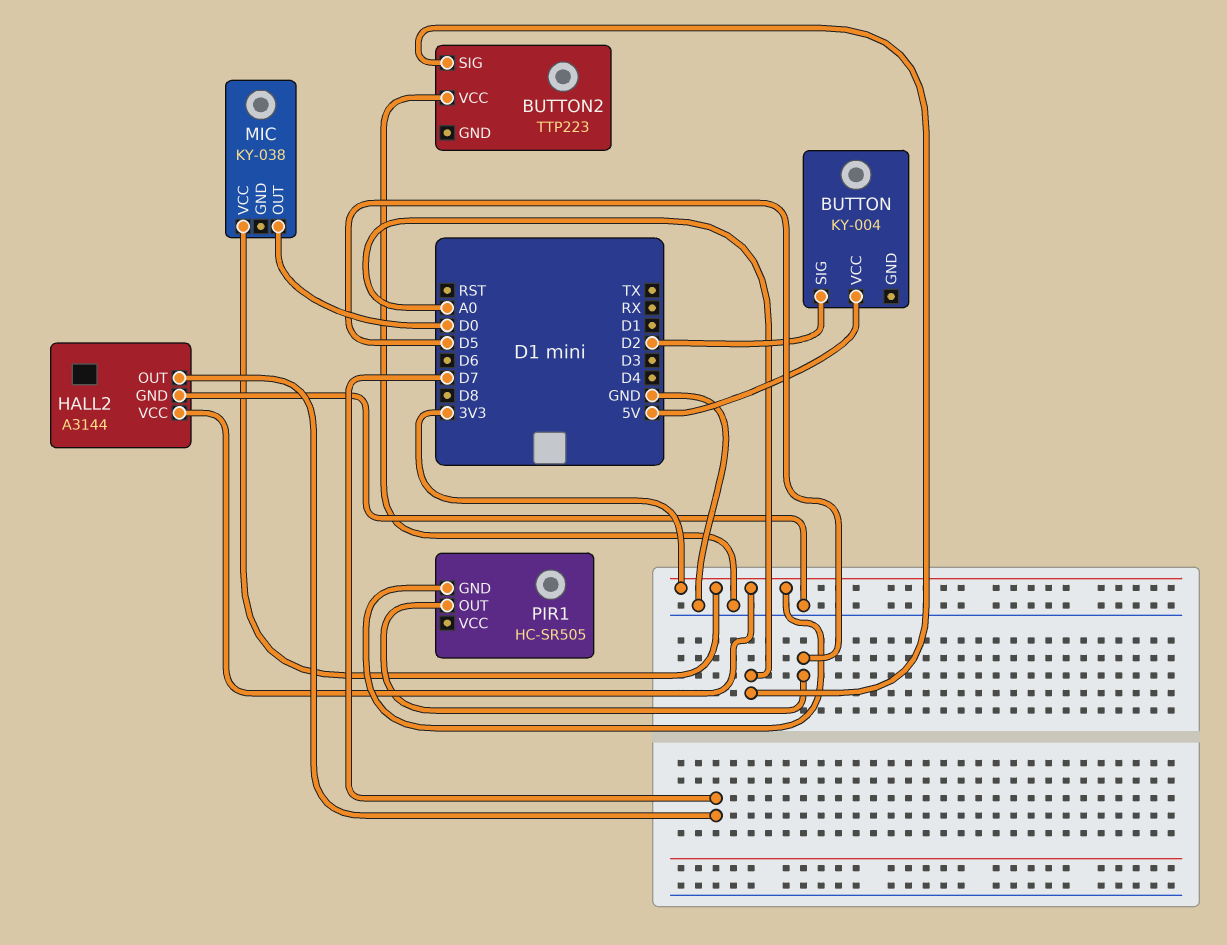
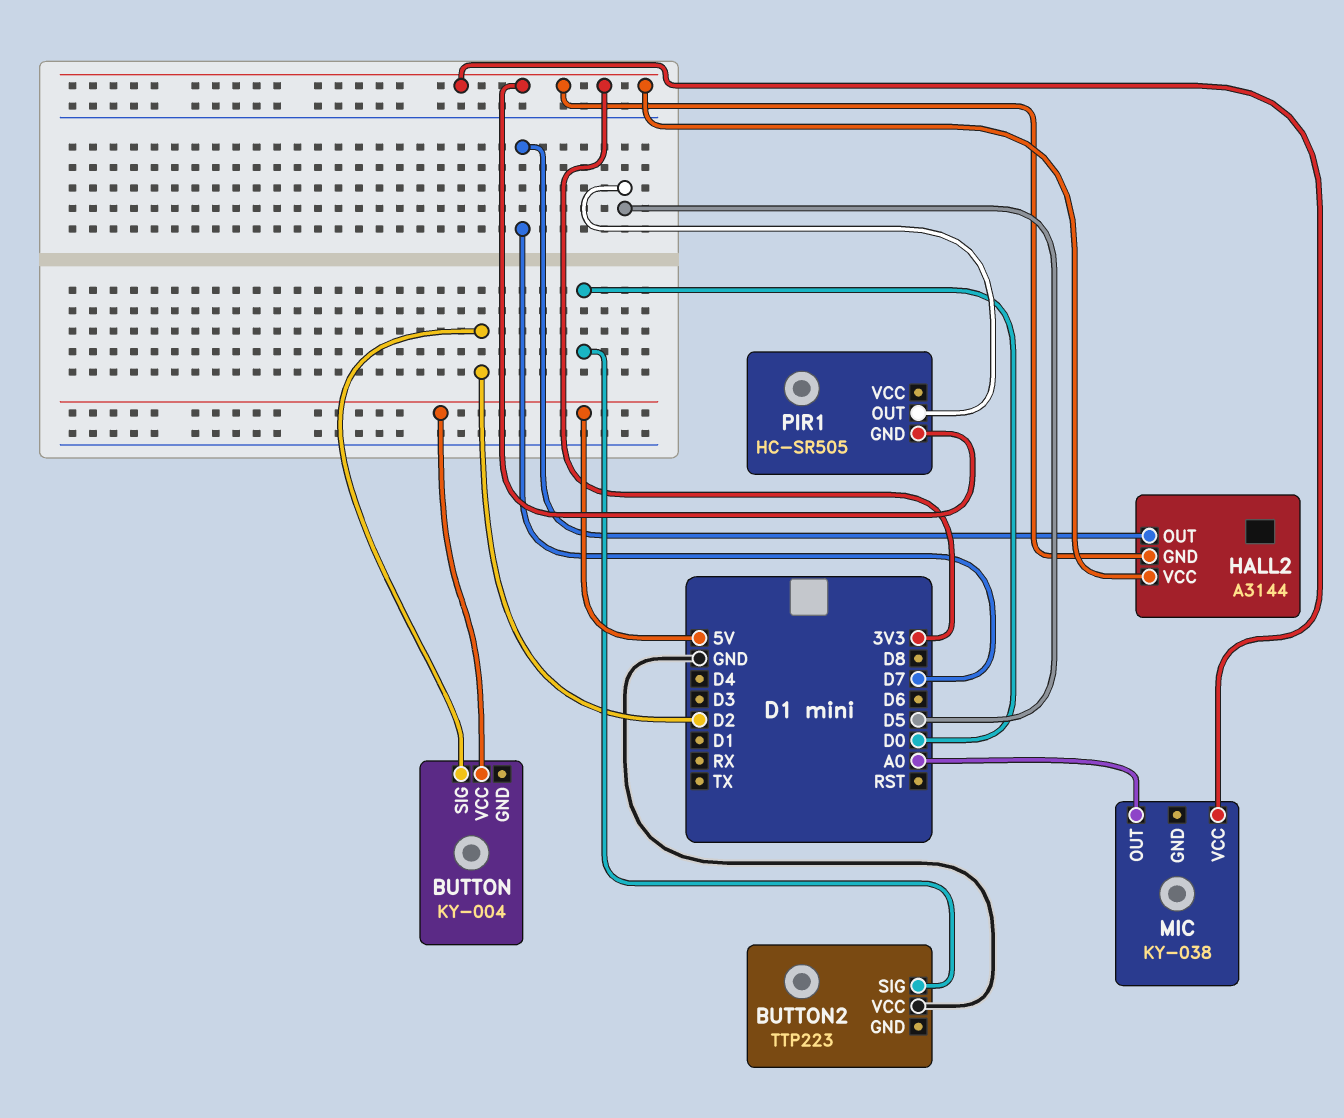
BUTTON2 pin SIG: A0 -> D0
HALL2 pin GND: GND -> 3V3
MIC pin OUT: D0 -> A0

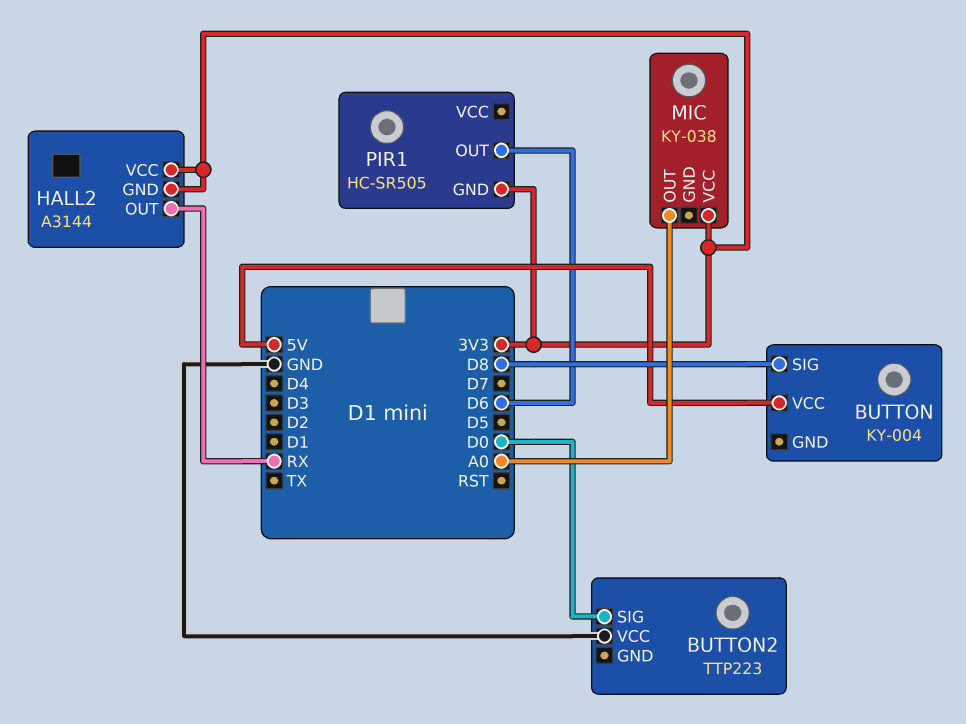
BUTTON pin SIG: D2 -> D8
HALL2 pin OUT: D7 -> RX
PIR1 pin OUT: D5 -> D6

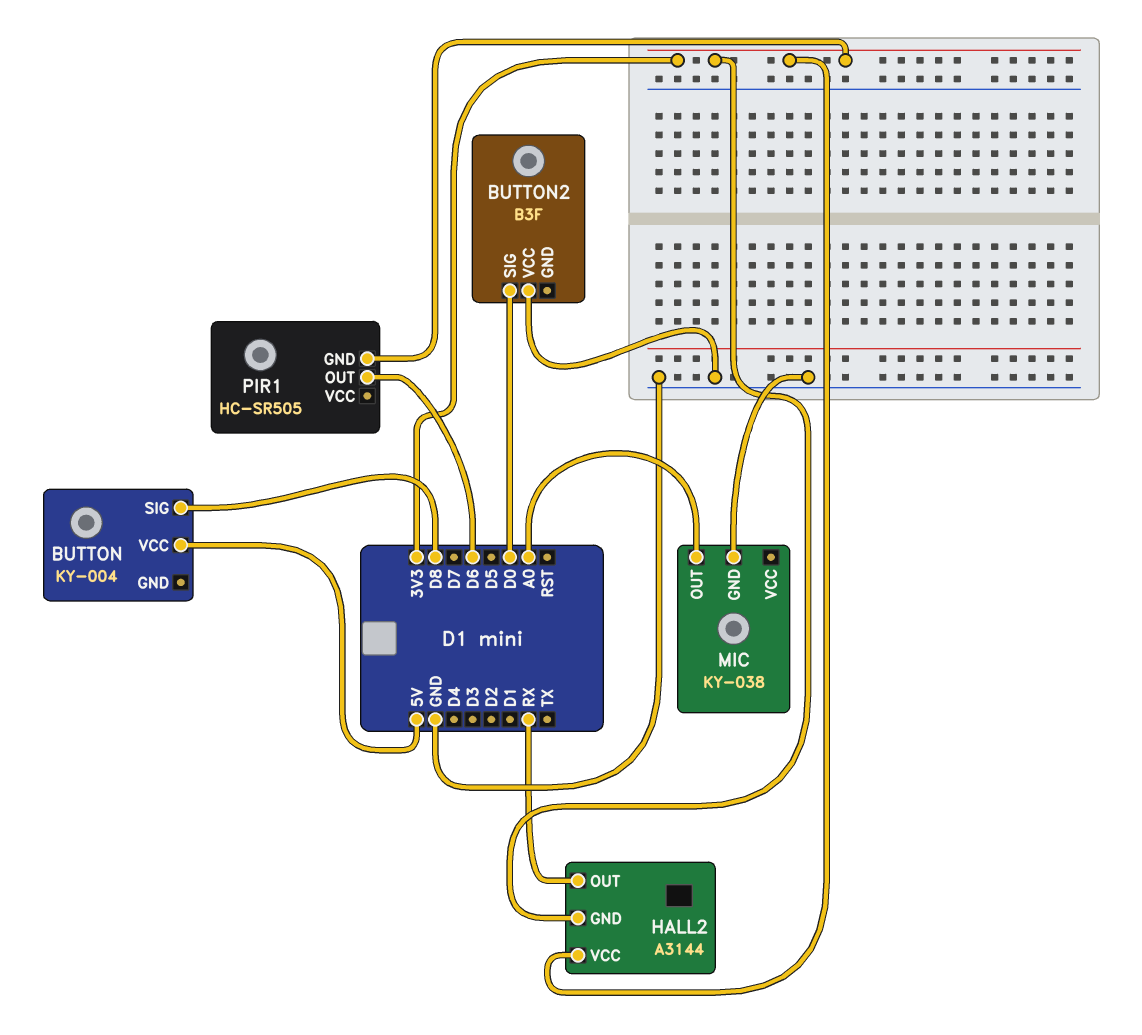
BUTTON2: TTP223 -> B3F
MIC pin GND: none -> GND
MIC pin VCC: 3V3 -> none

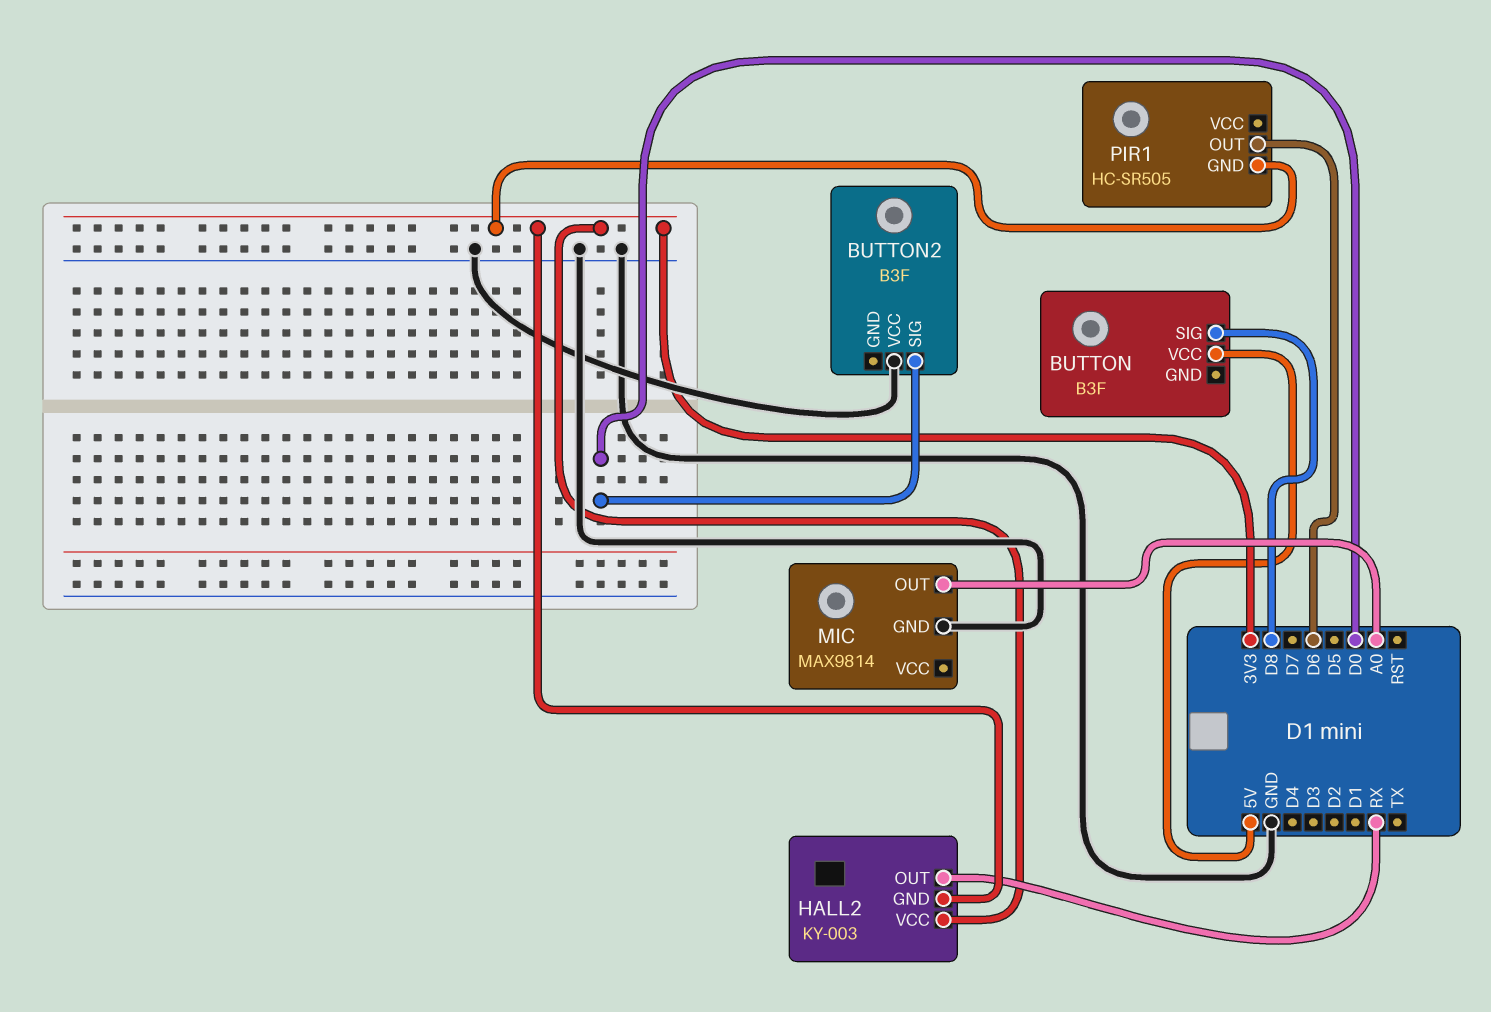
BUTTON: KY-004 -> B3F
HALL2: A3144 -> KY-003
MIC: KY-038 -> MAX9814

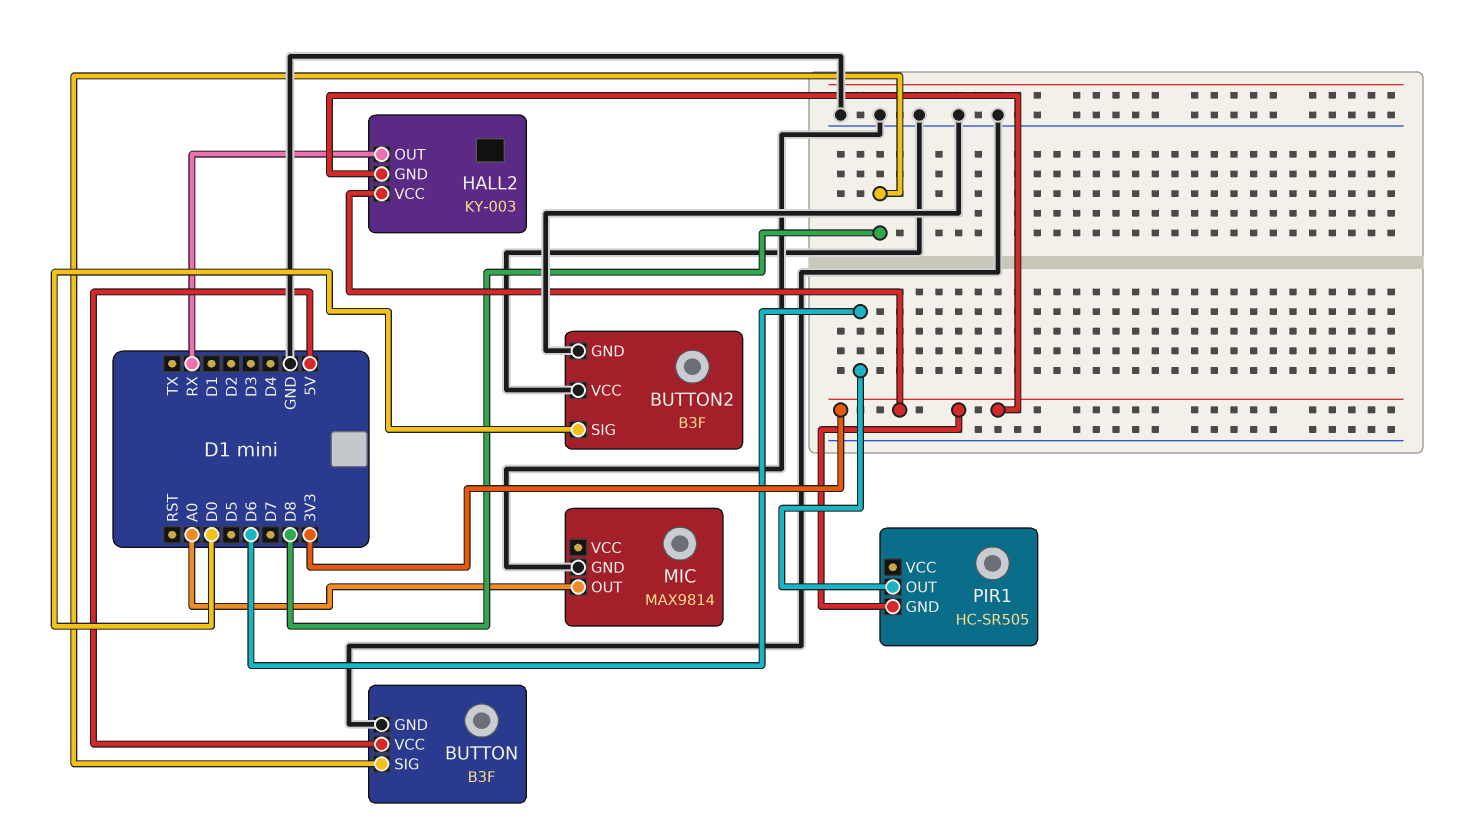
BUTTON pin GND: none -> GND
BUTTON2 pin GND: none -> GND

